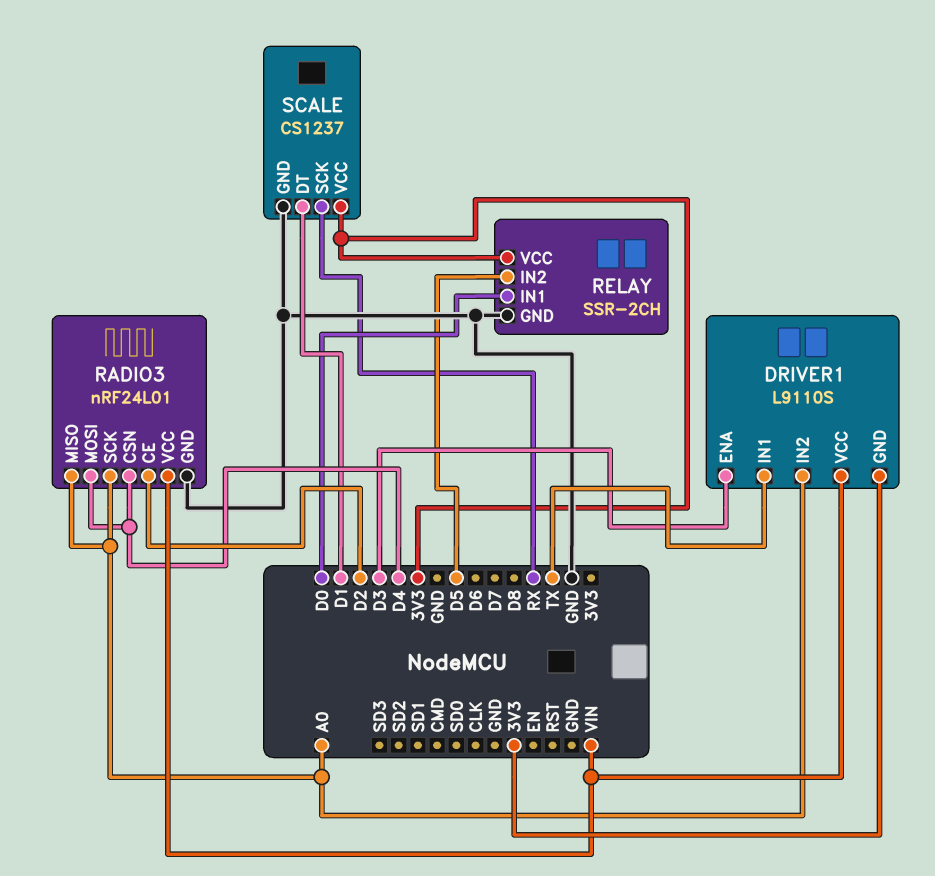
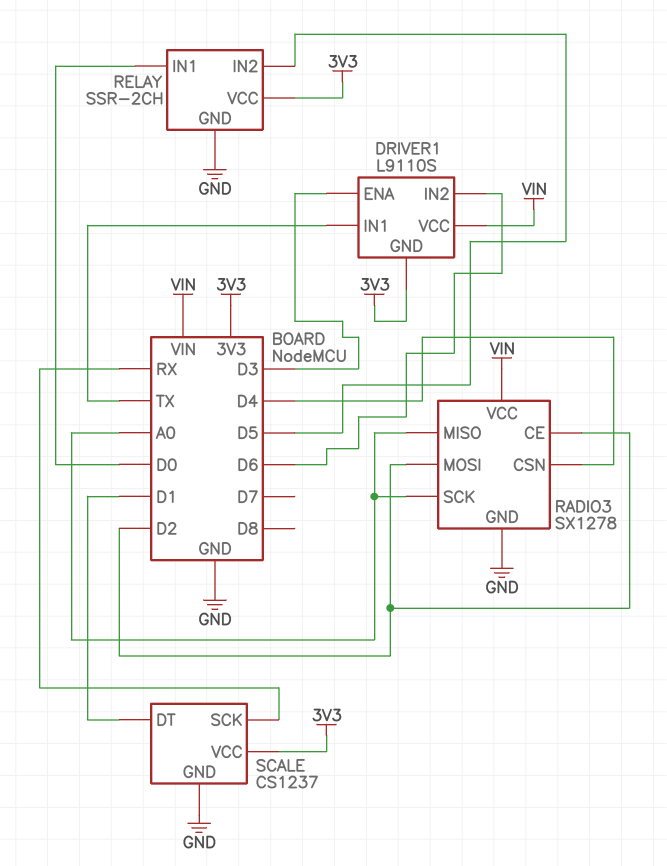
DRIVER1 pin IN2: A0 -> D6
RADIO3: nRF24L01 -> SX1278
RADIO3 pin MOSI: D4 -> D2

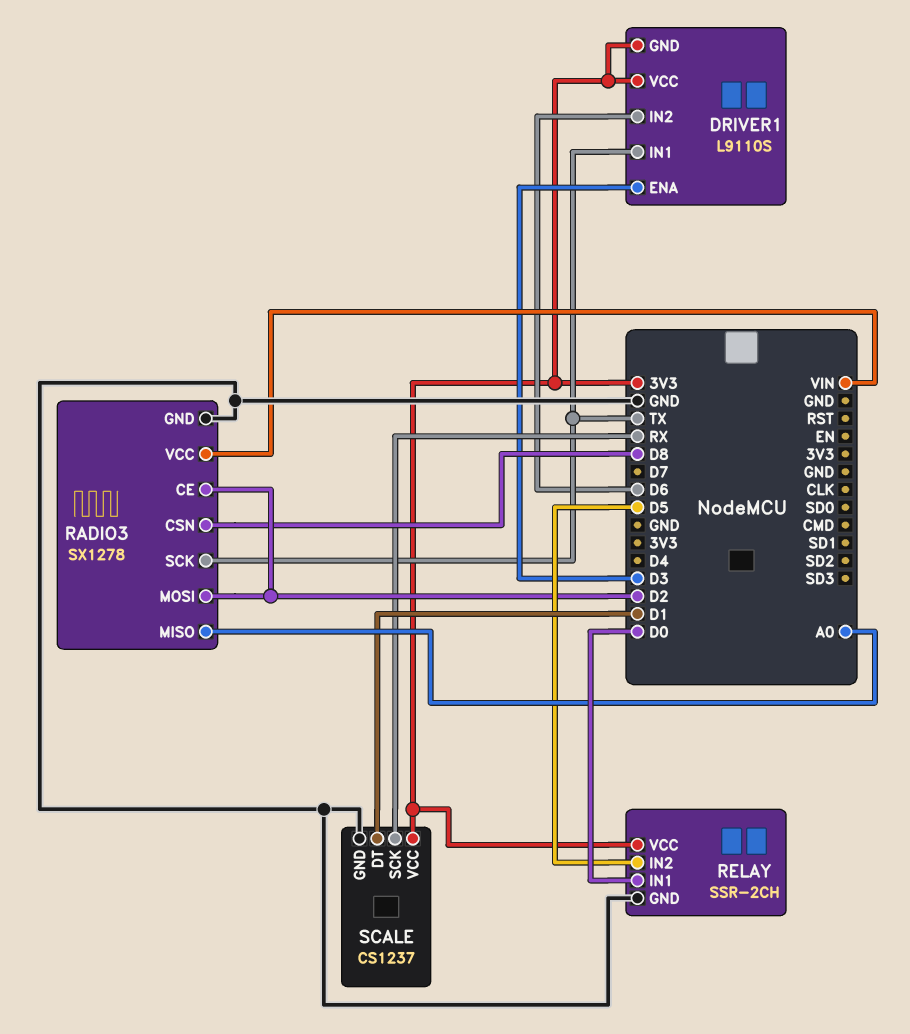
DRIVER1 pin VCC: VIN -> 3V3
RADIO3 pin CSN: D4 -> D8
RADIO3 pin SCK: A0 -> TX

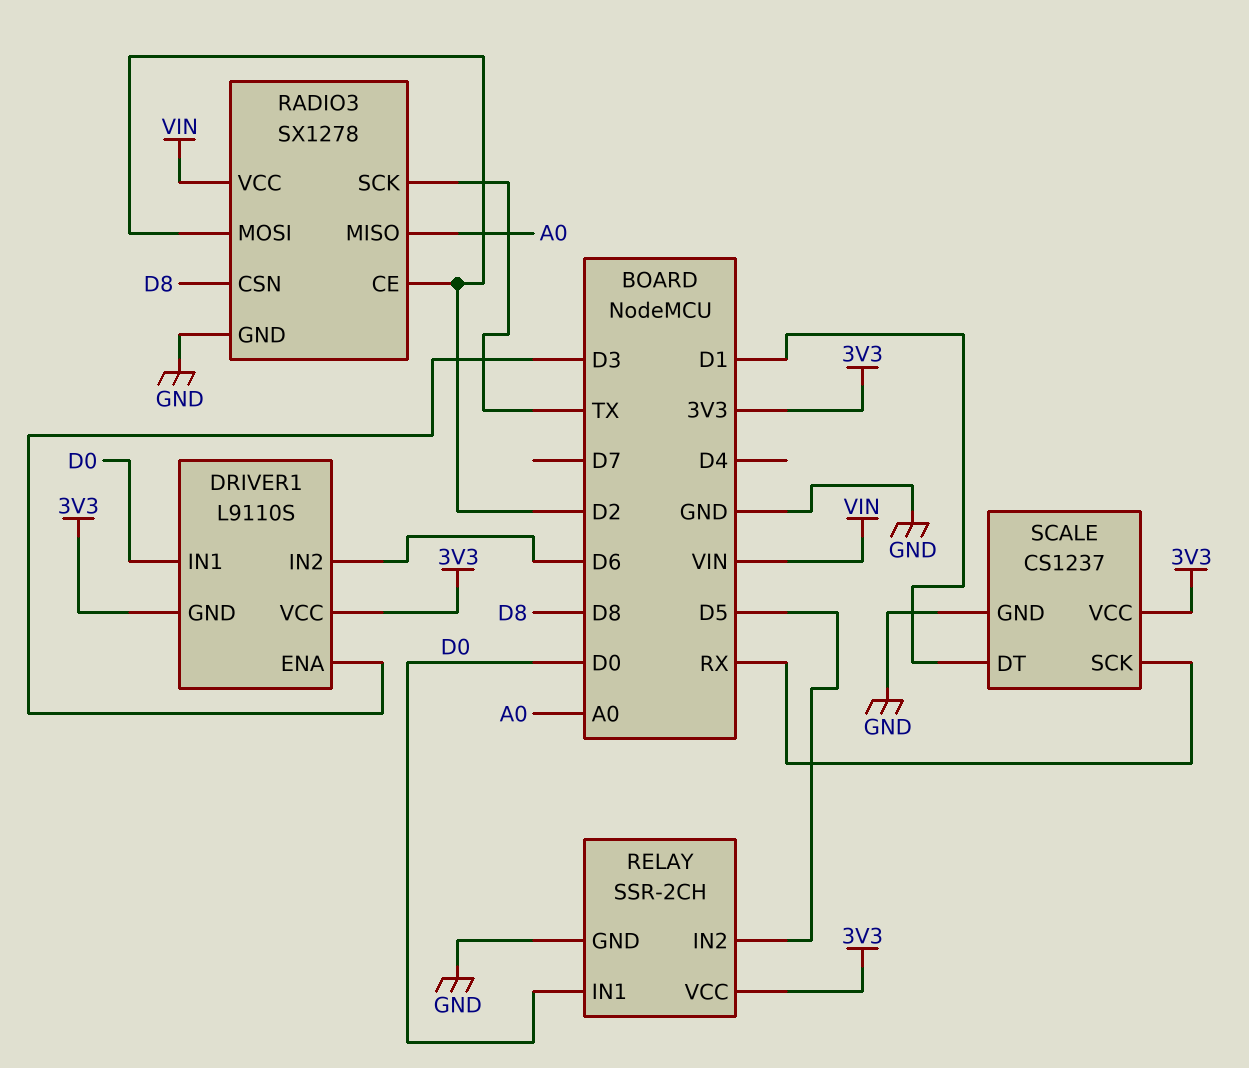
DRIVER1 pin IN1: TX -> D0

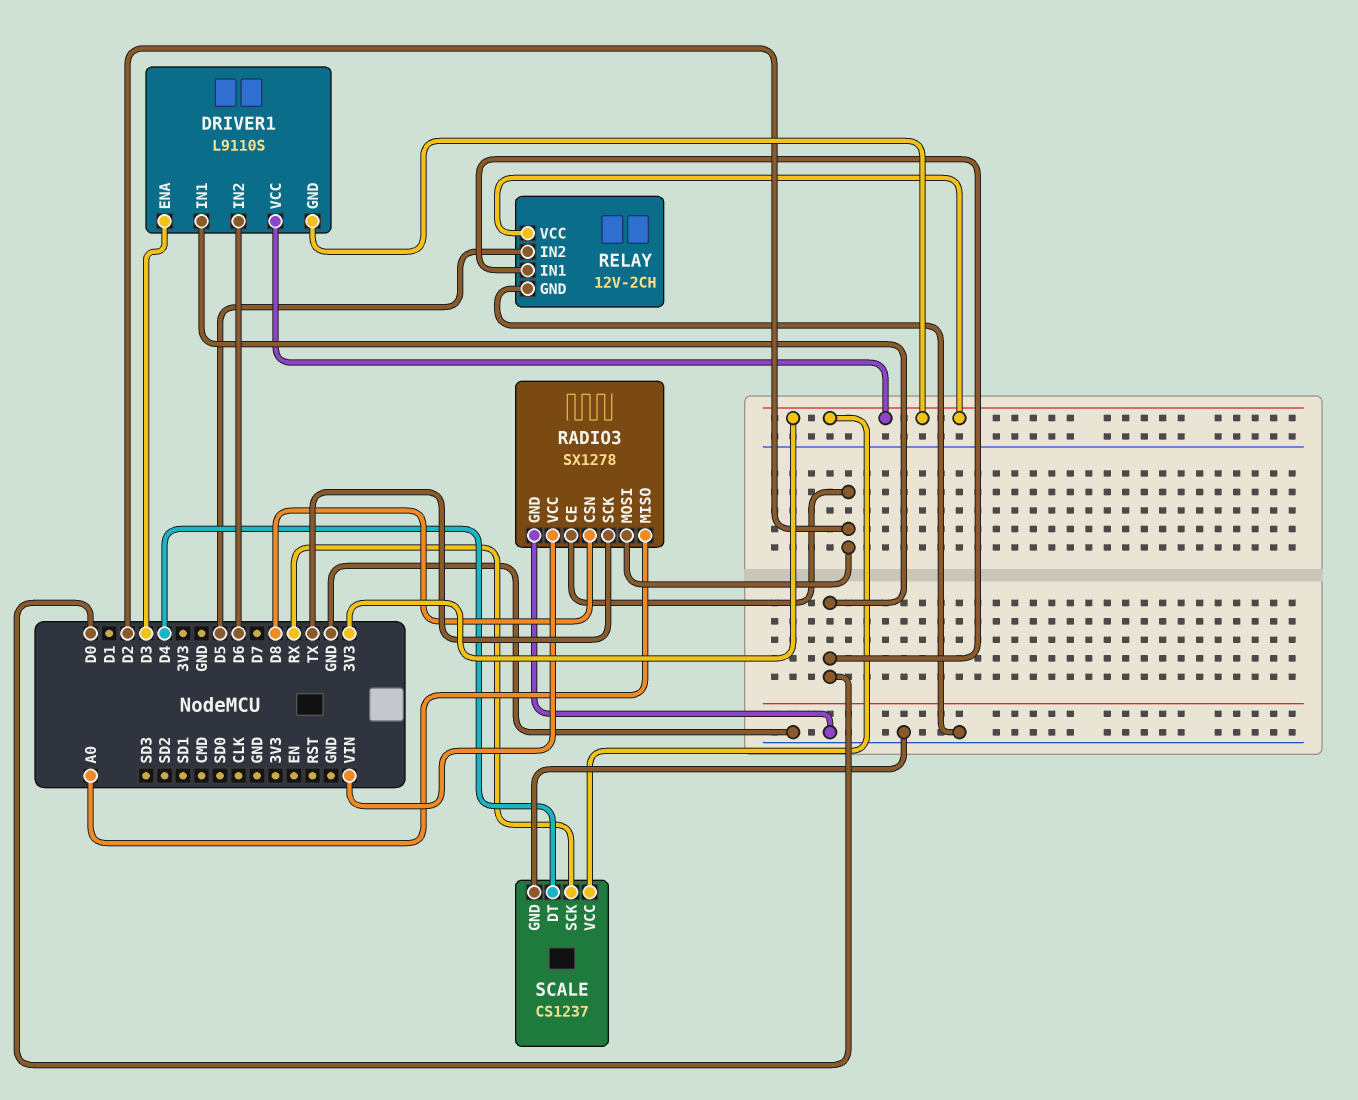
RELAY: SSR-2CH -> 12V-2CH
SCALE pin DT: D1 -> D4

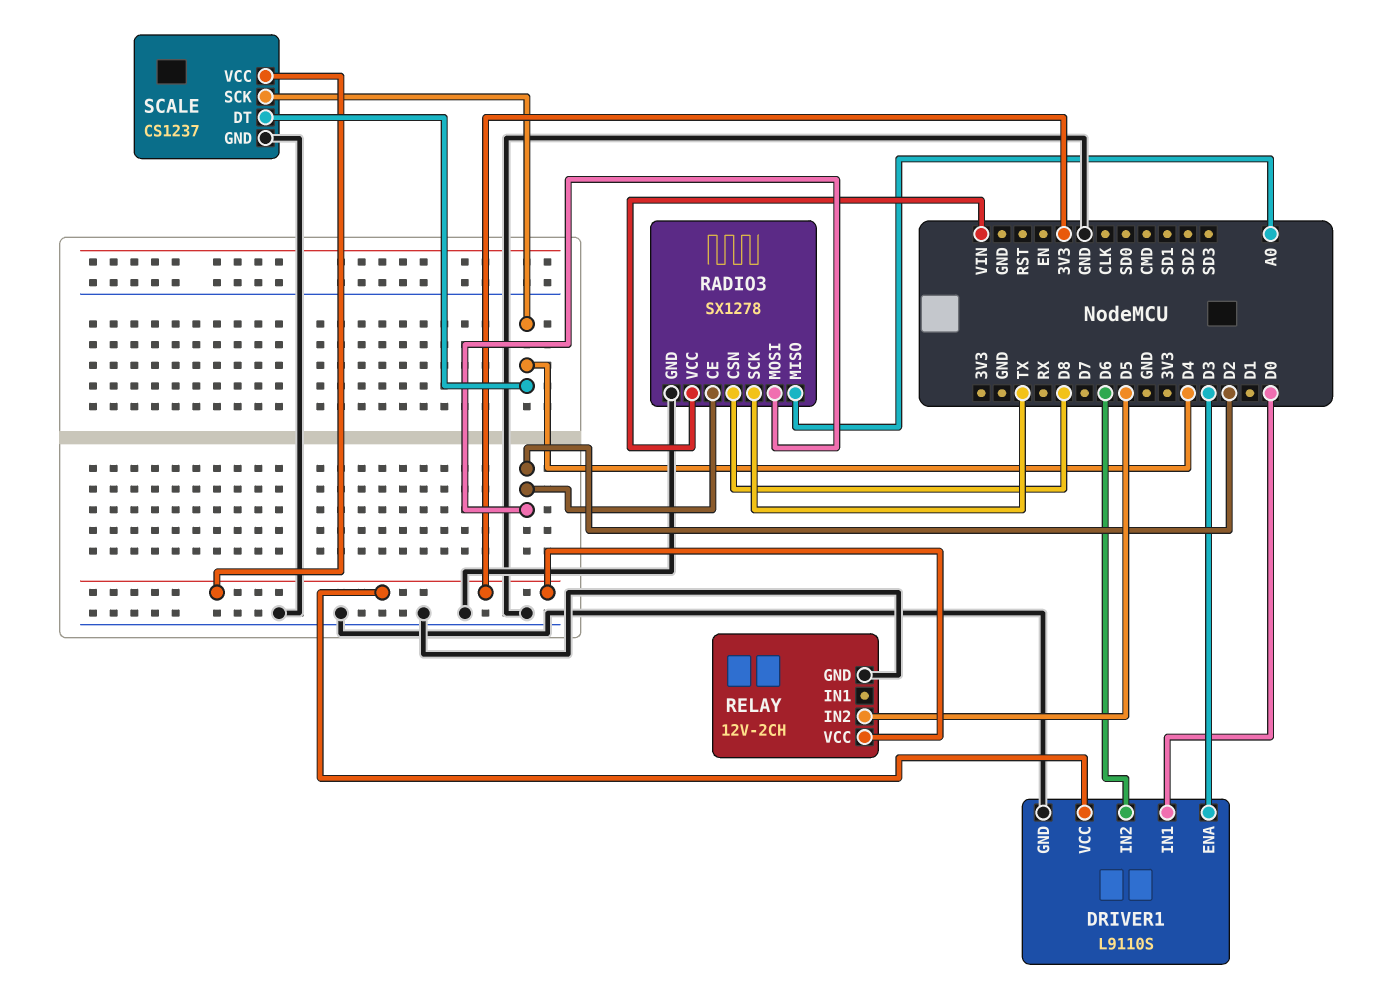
DRIVER1 pin GND: 3V3 -> GND
RELAY pin IN1: D0 -> none
SCALE pin SCK: RX -> D4

